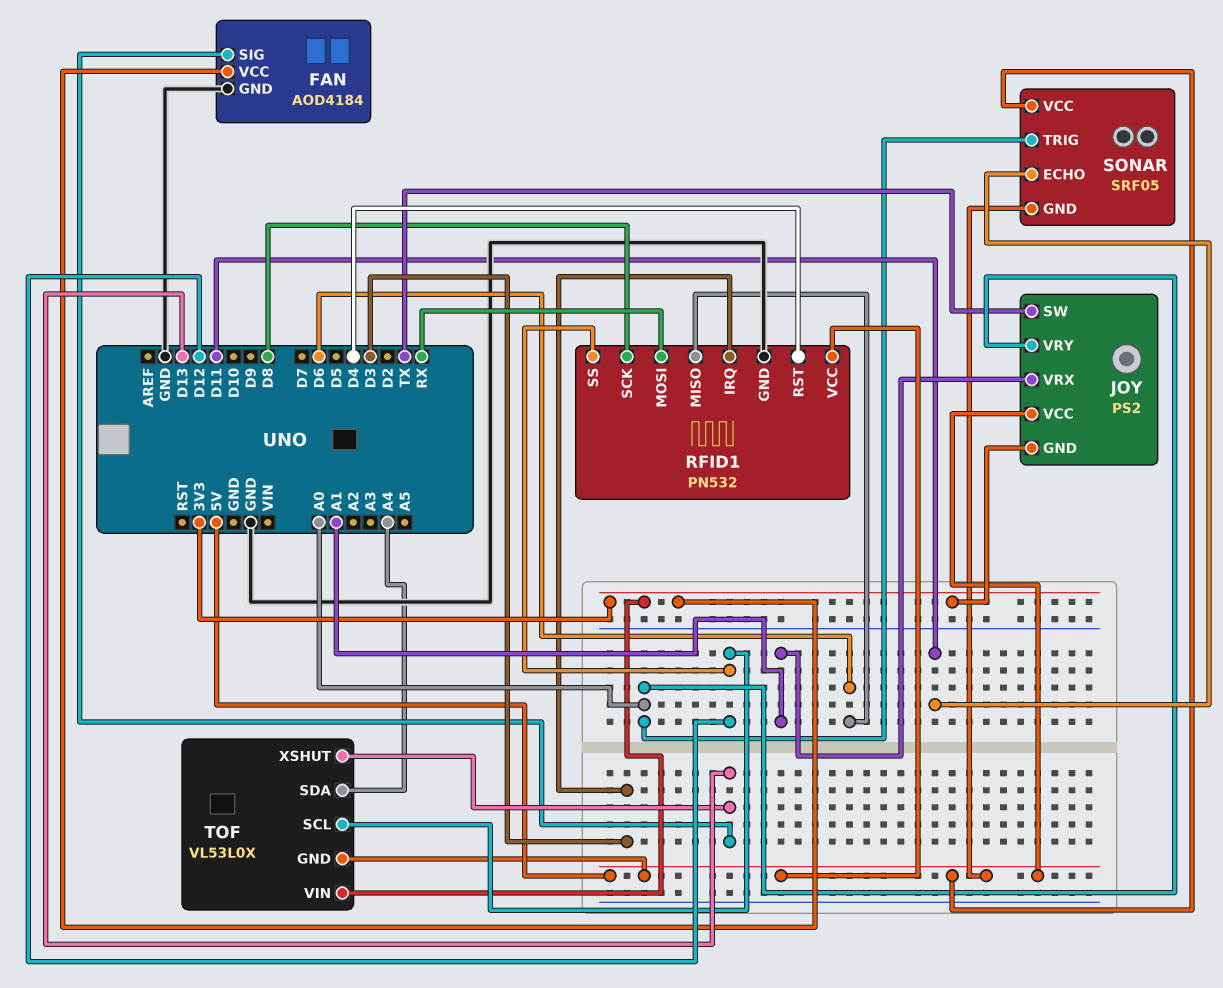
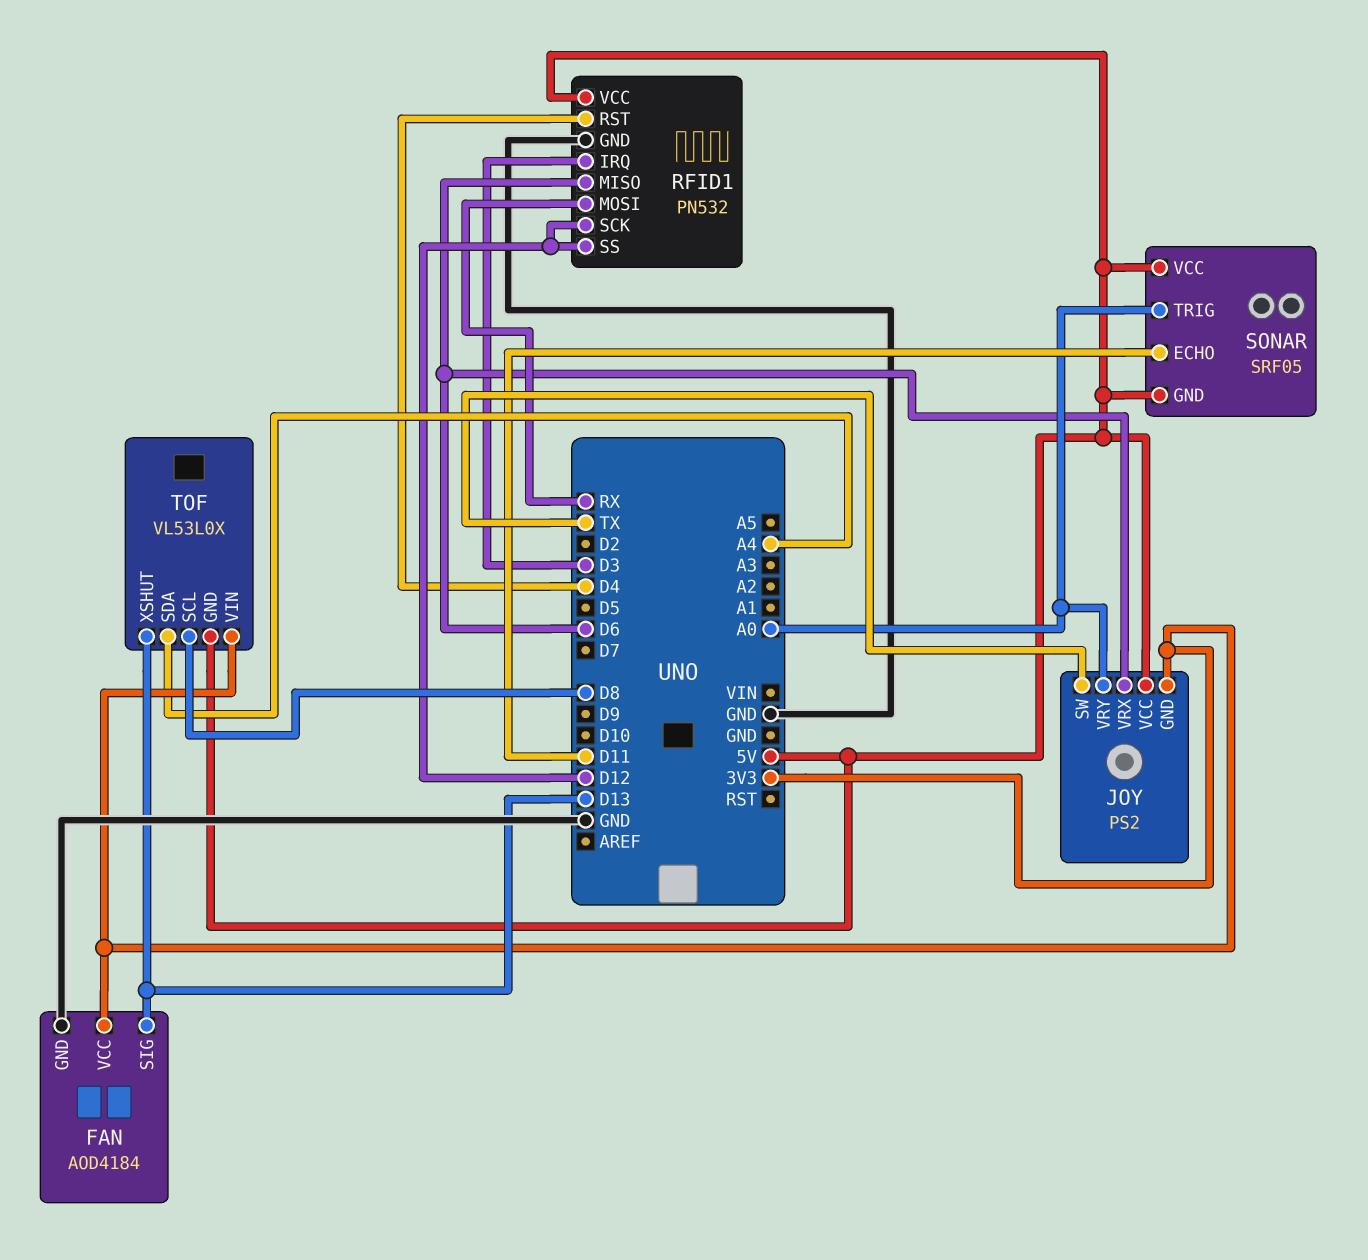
JOY pin VRX: A1 -> D6
RFID1 pin SCK: D8 -> D12
TOF pin SCL: D12 -> D8

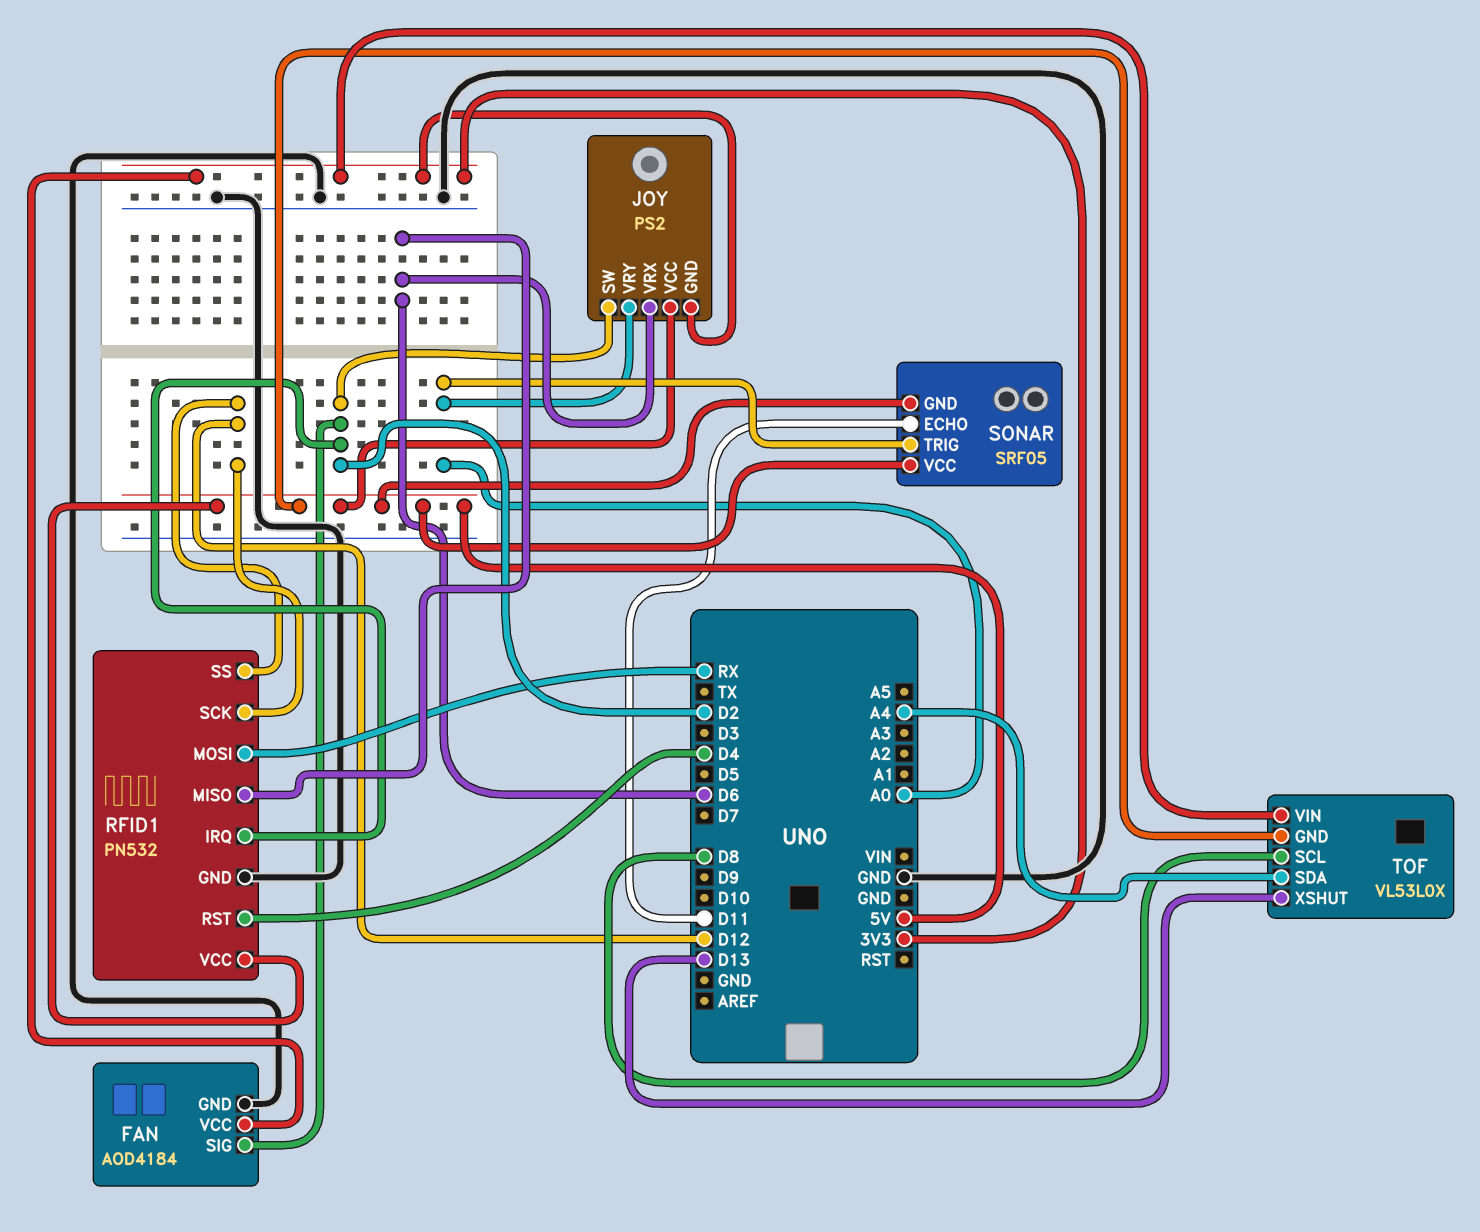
FAN pin SIG: D13 -> D2
JOY pin SW: TX -> D2
RFID1 pin IRQ: D3 -> D2

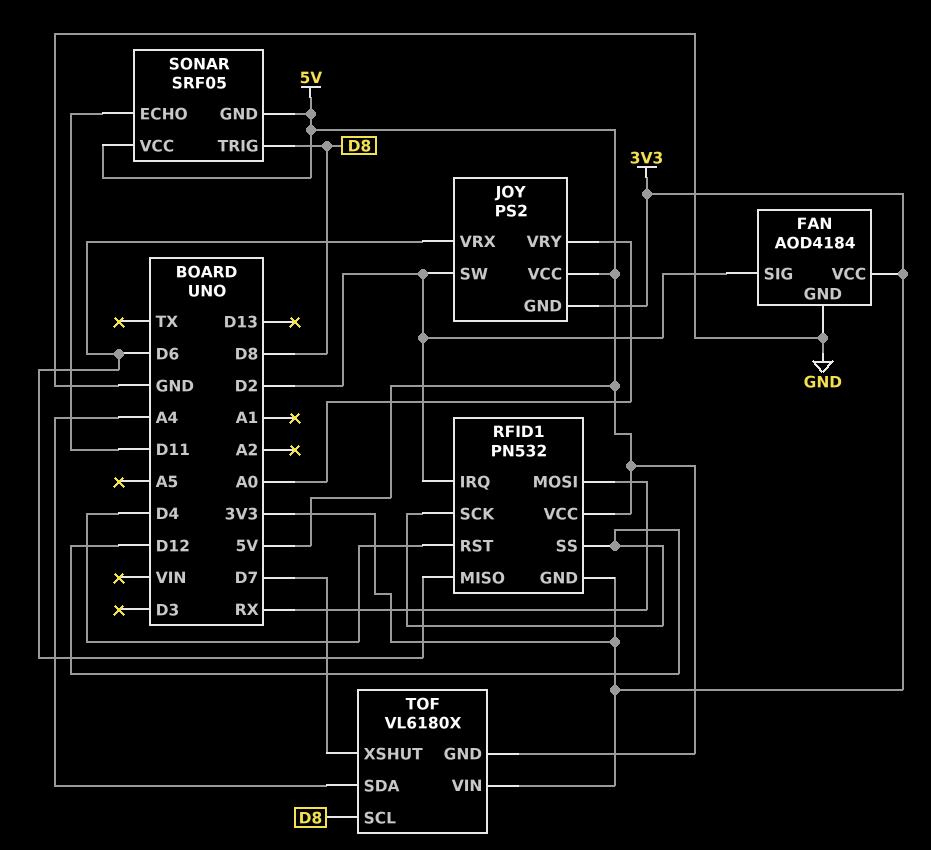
RFID1 pin GND: GND -> 3V3
SONAR pin TRIG: A0 -> D8
TOF: VL53L0X -> VL6180X
TOF pin XSHUT: D13 -> D7

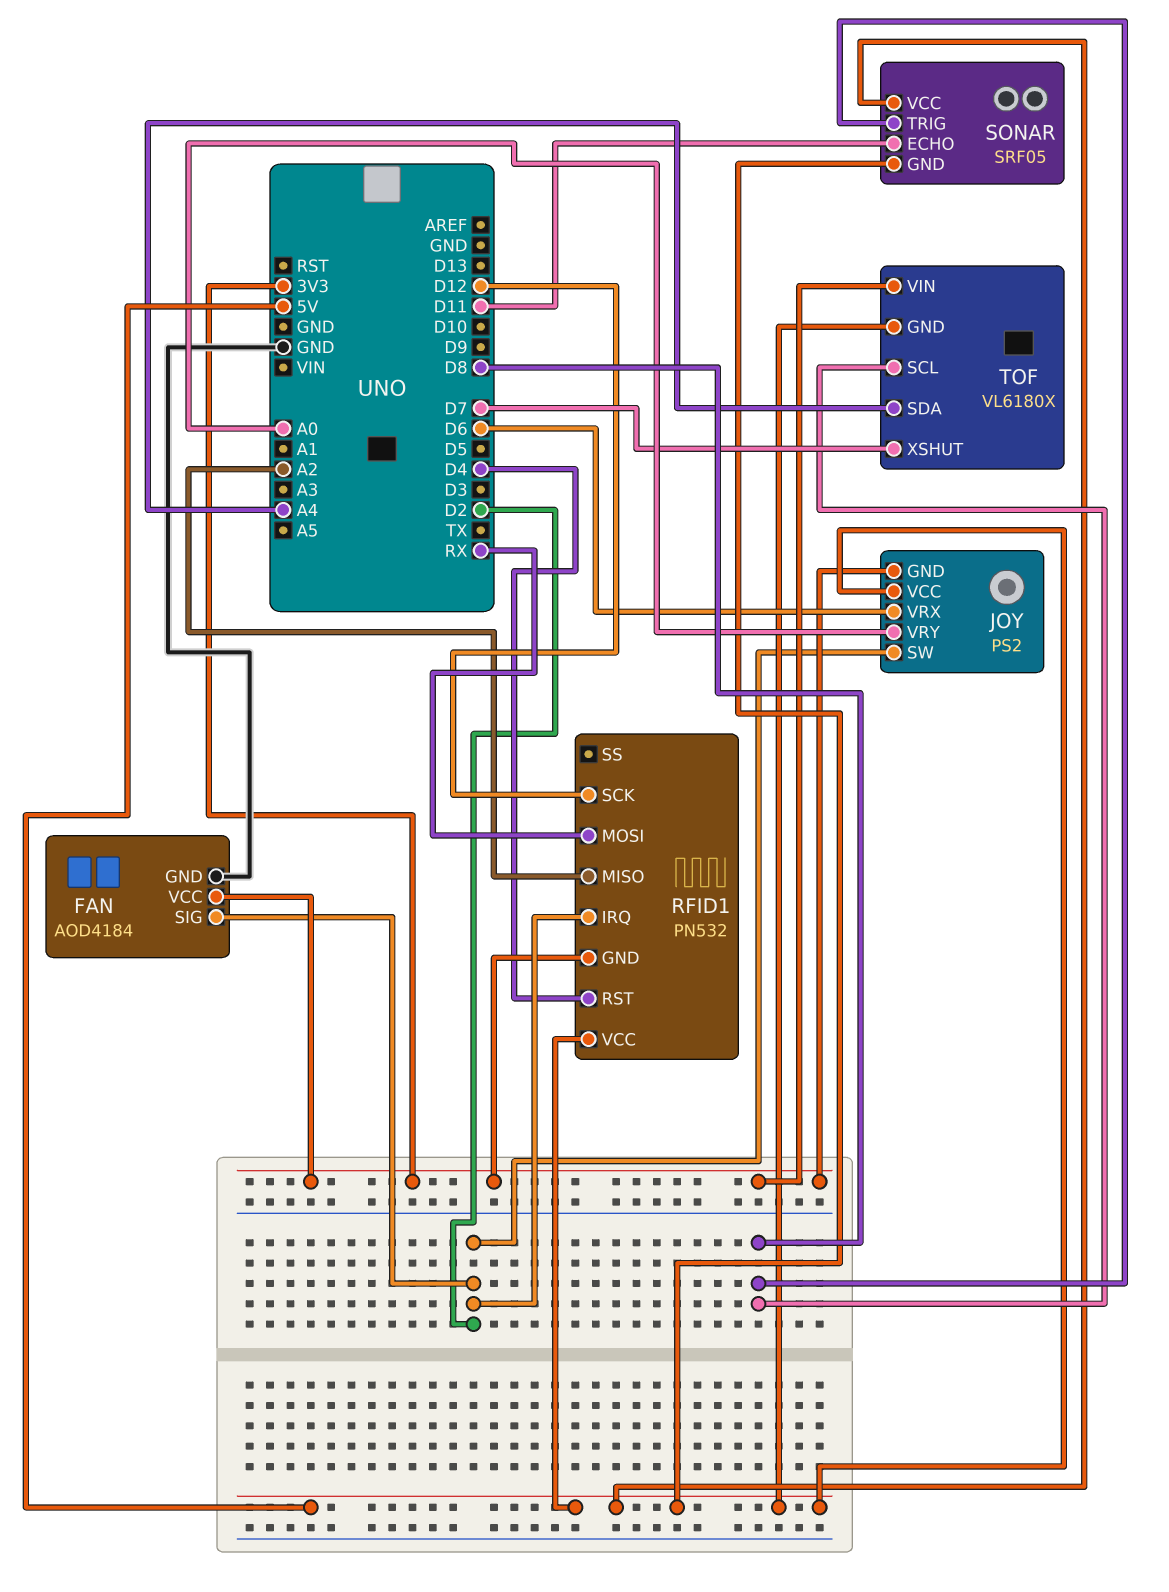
RFID1 pin MISO: D6 -> A2
RFID1 pin SS: D12 -> none

